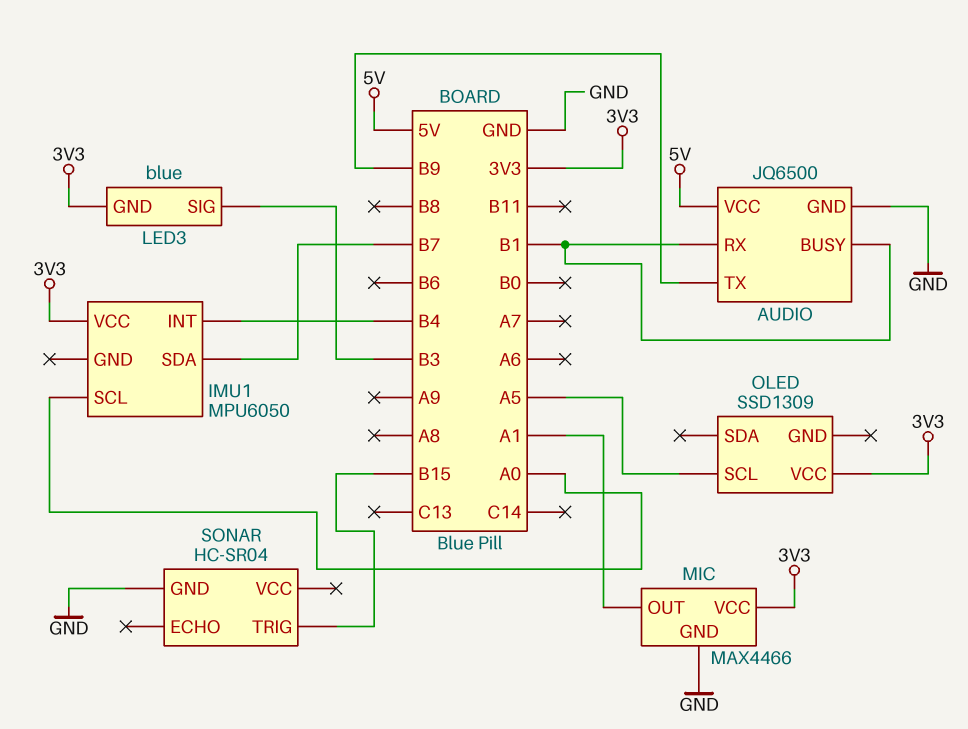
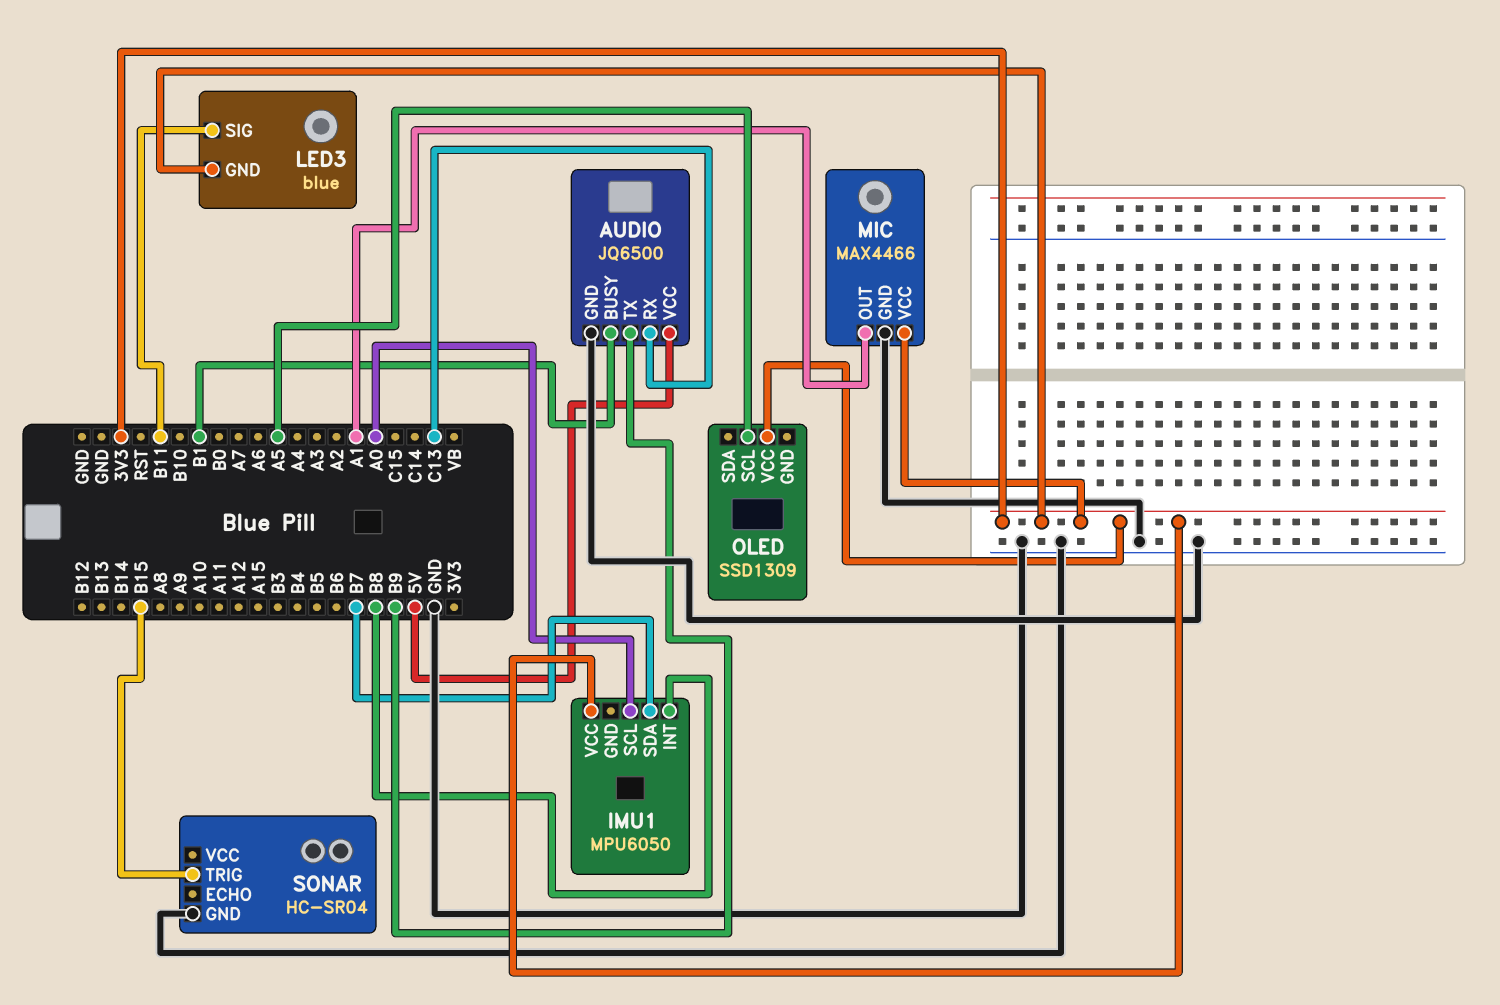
AUDIO pin RX: B1 -> C13
IMU1 pin INT: B4 -> B8
LED3 pin SIG: B3 -> B11

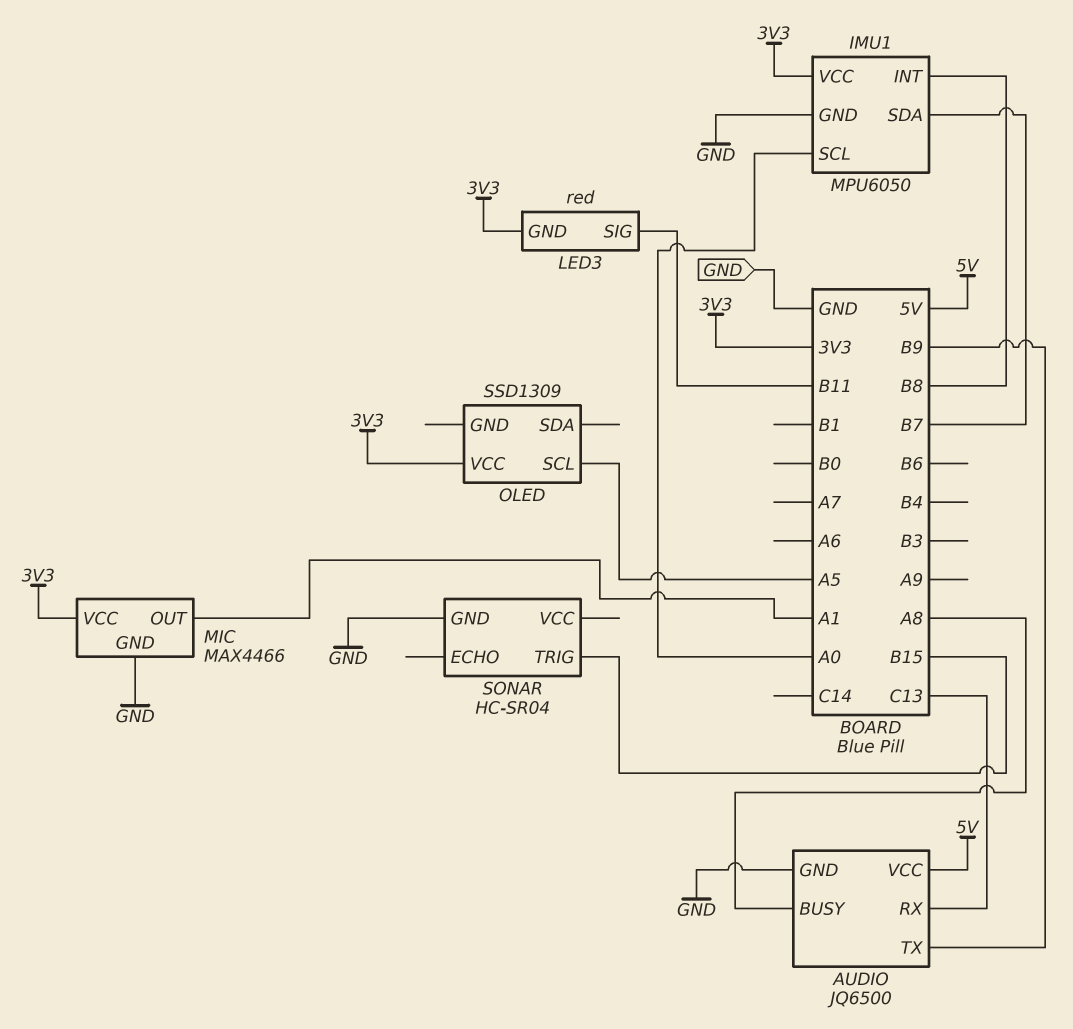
AUDIO pin BUSY: B1 -> A8
IMU1 pin GND: none -> GND
LED3: blue -> red

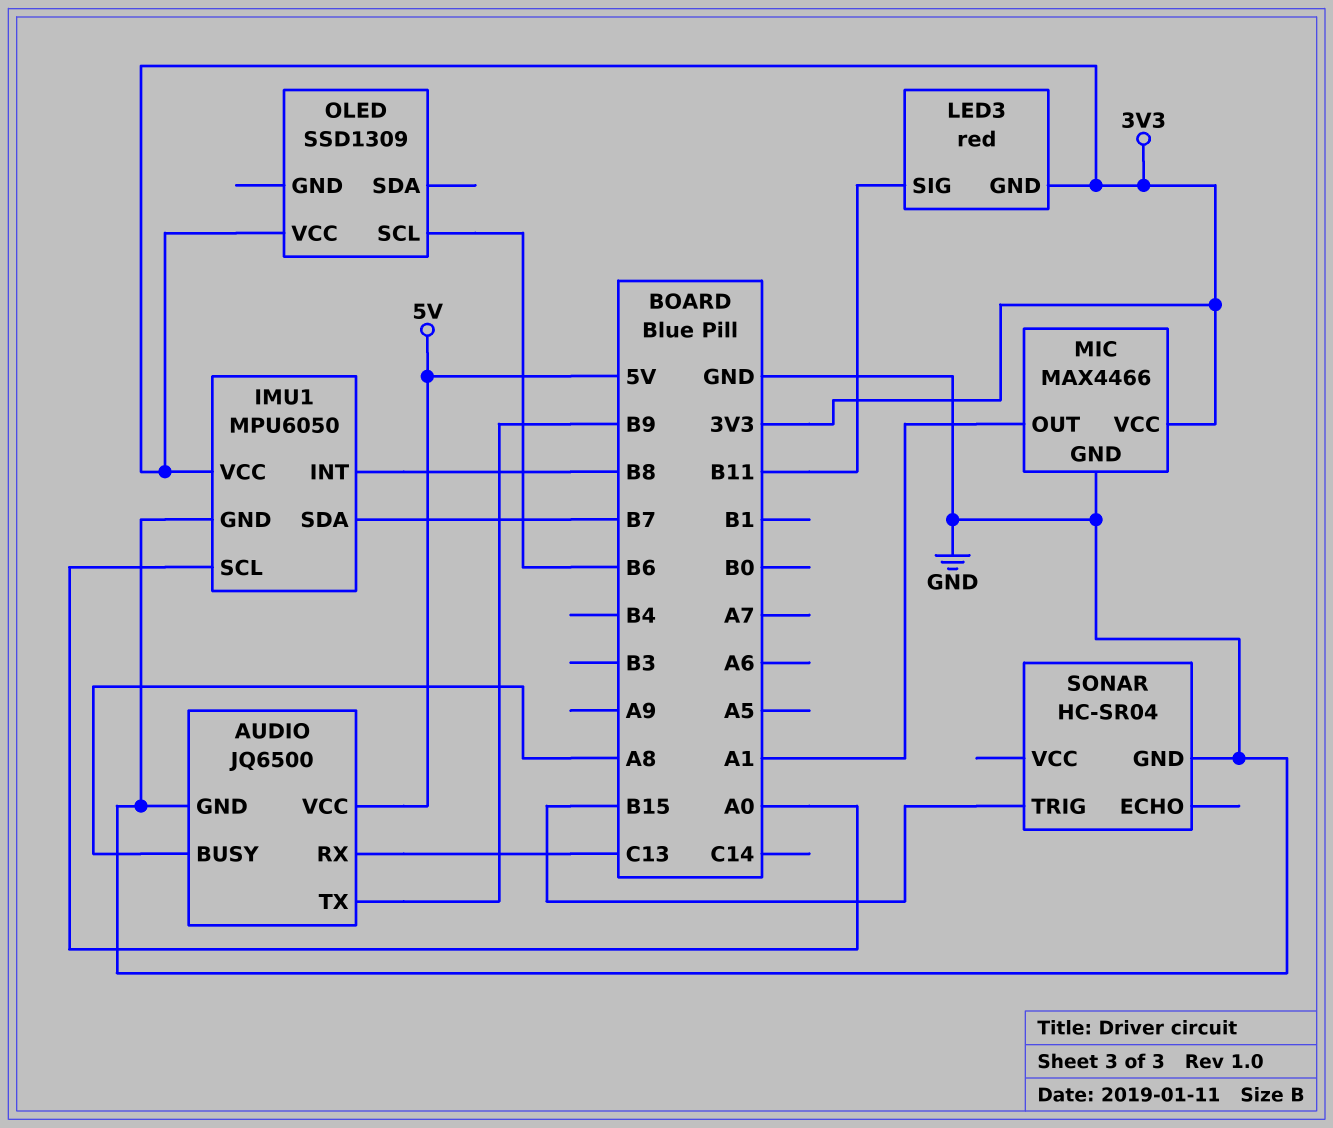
OLED pin SCL: A5 -> B6

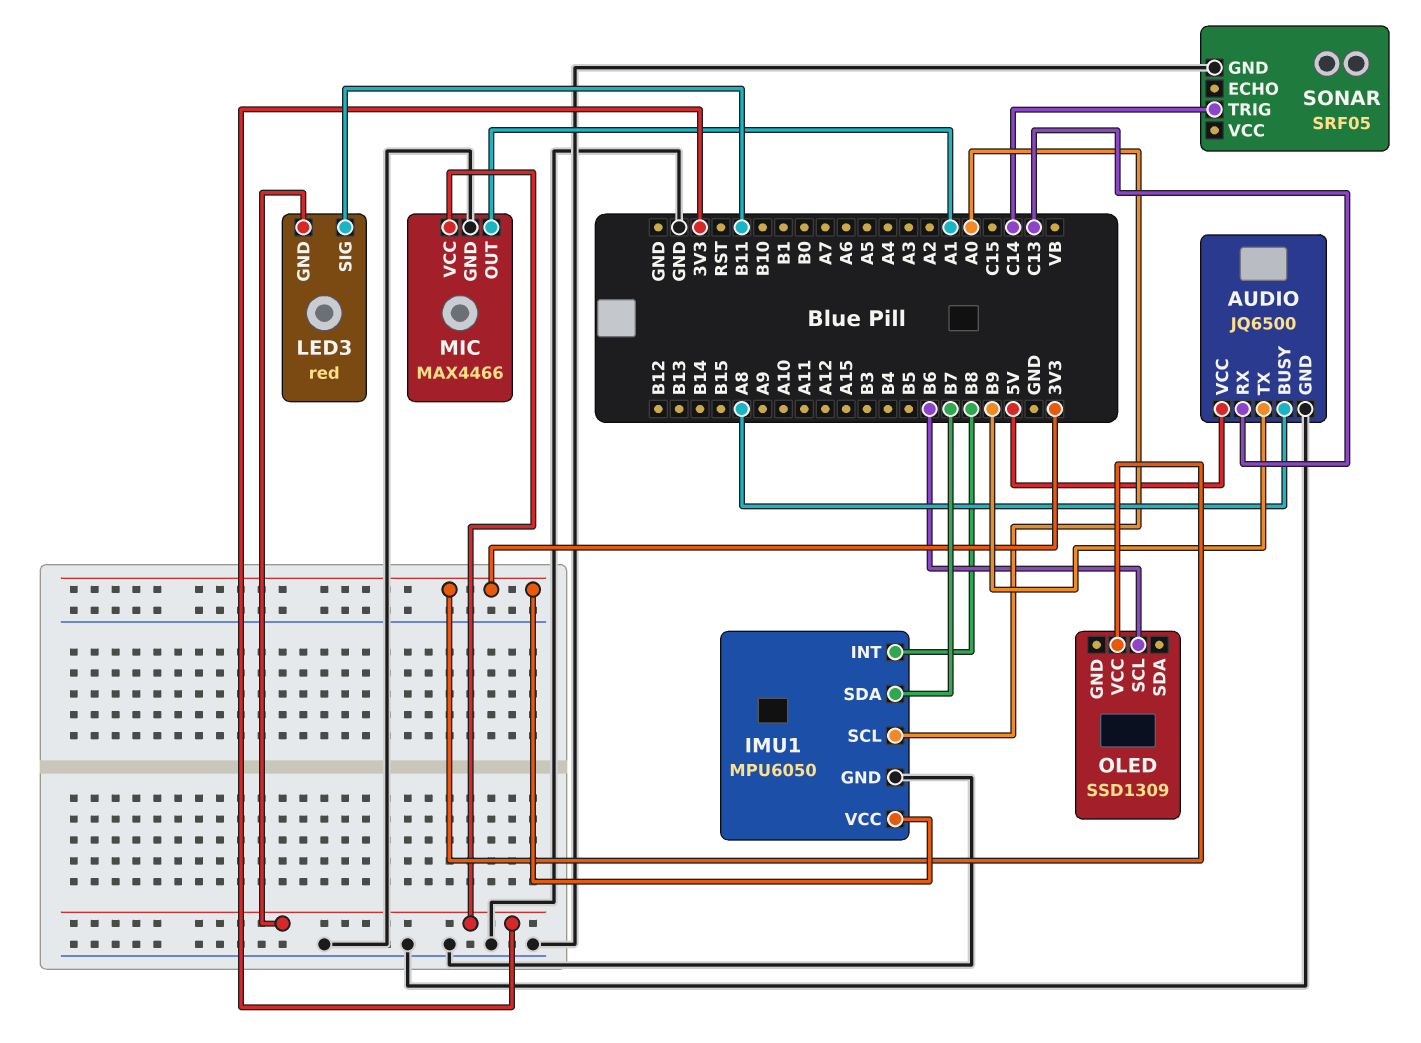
SONAR: HC-SR04 -> SRF05
SONAR pin TRIG: B15 -> C14

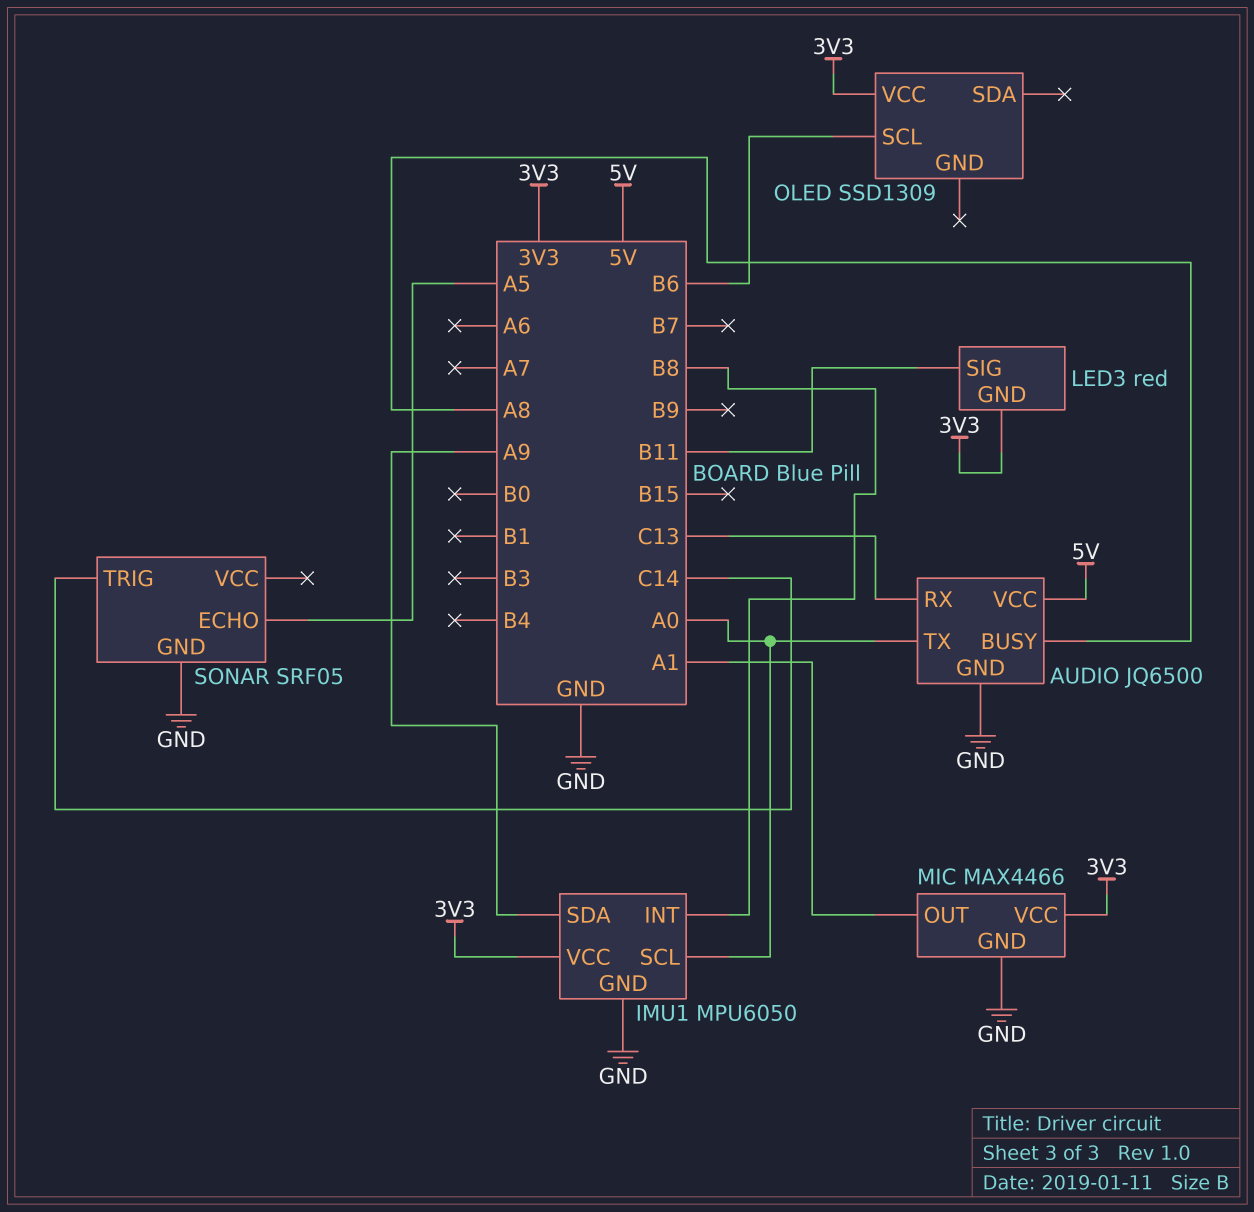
AUDIO pin TX: B9 -> A0
IMU1 pin SDA: B7 -> A9
SONAR pin ECHO: none -> A5

